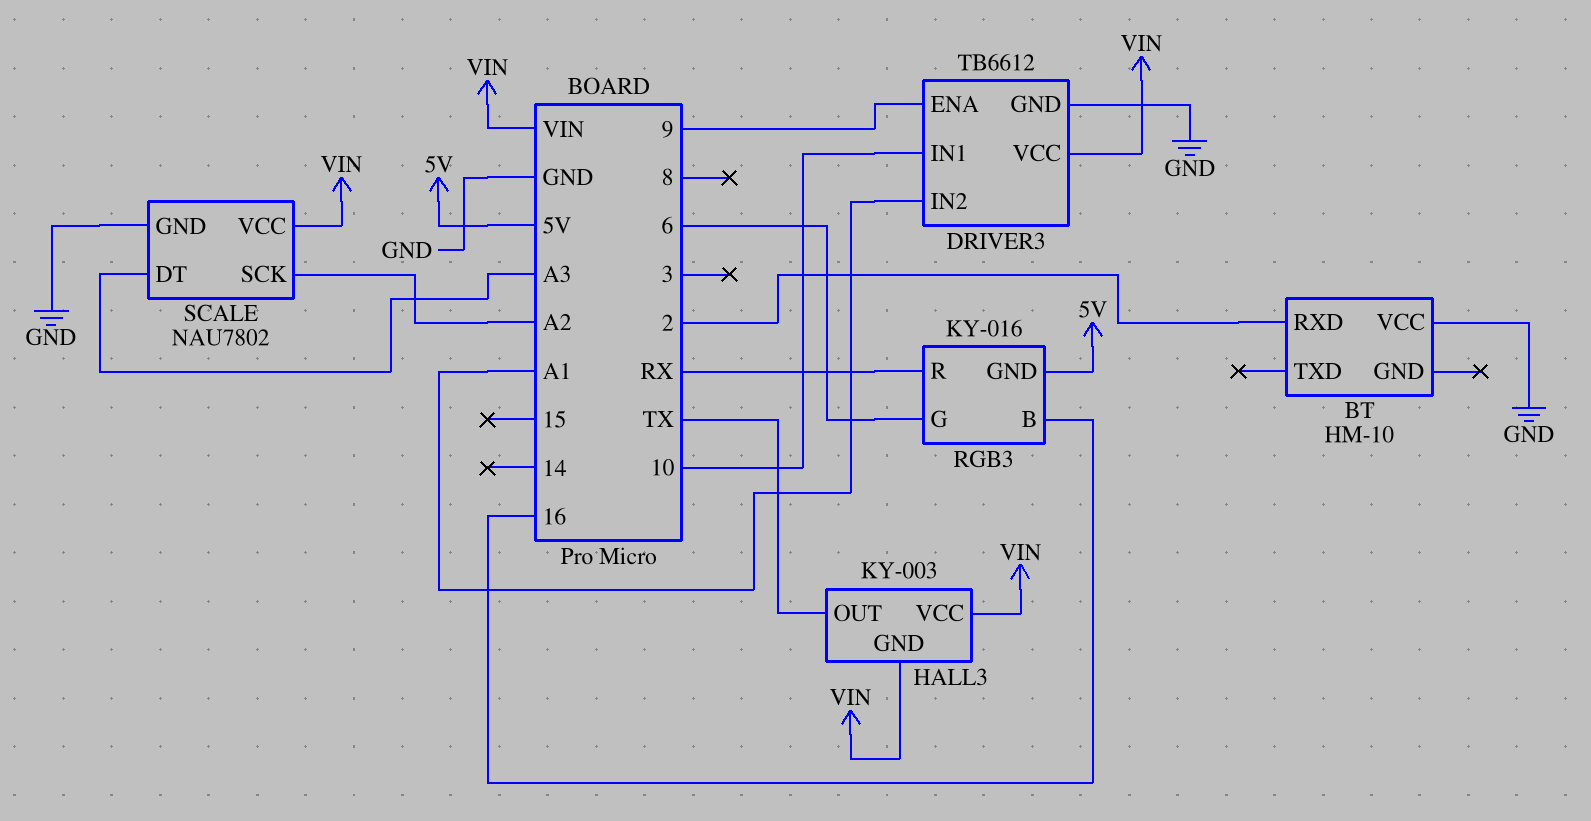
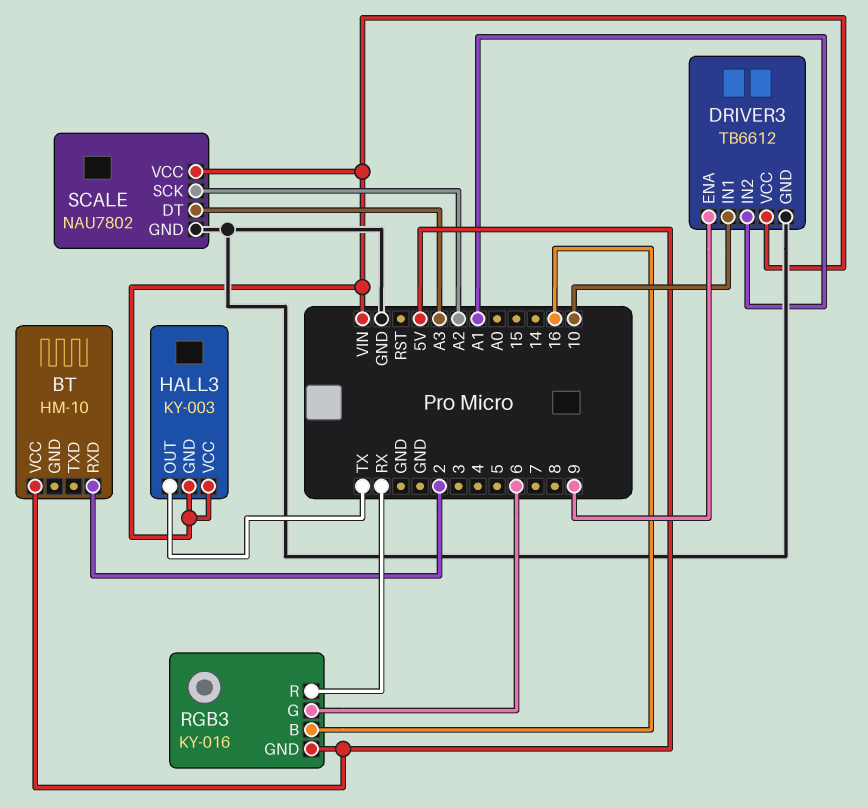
BT pin VCC: GND -> 5V

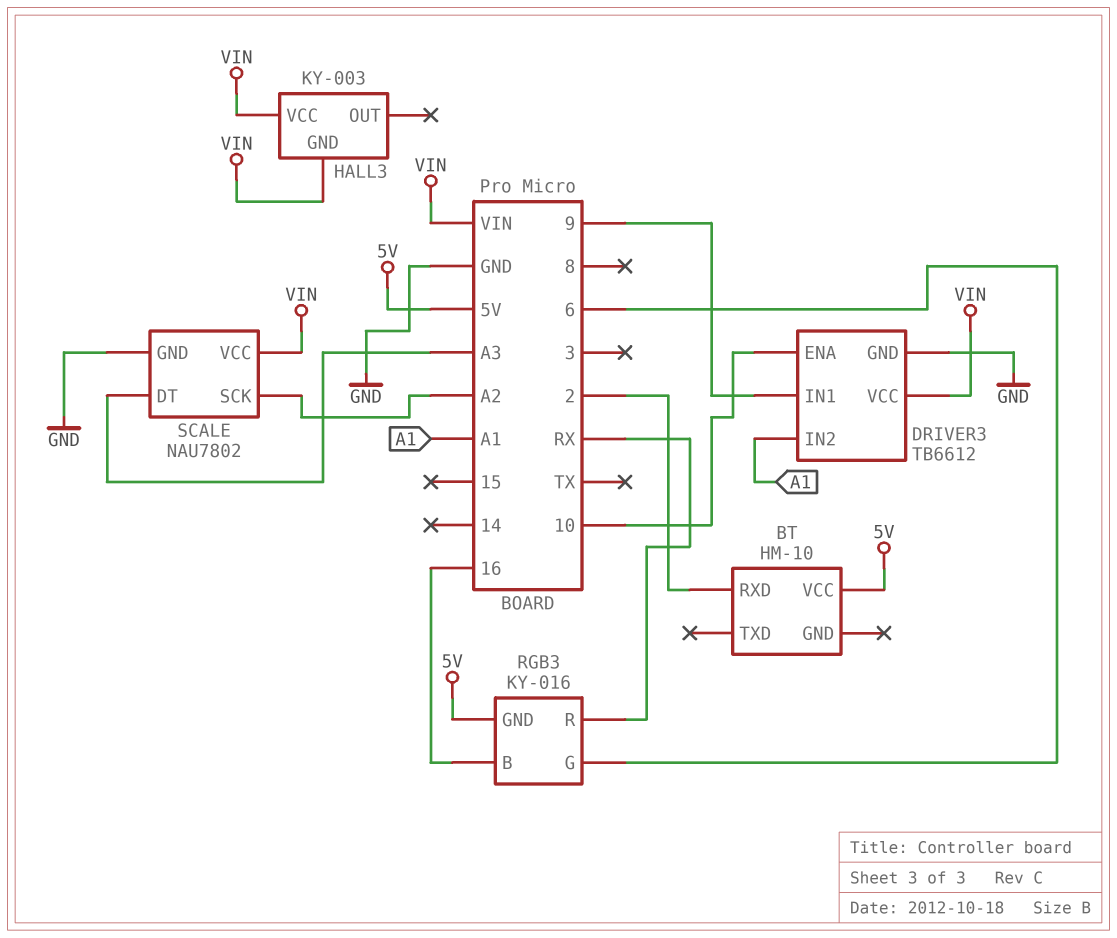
DRIVER3 pin ENA: 9 -> 10
DRIVER3 pin IN1: 10 -> 9
HALL3 pin OUT: TX -> none

